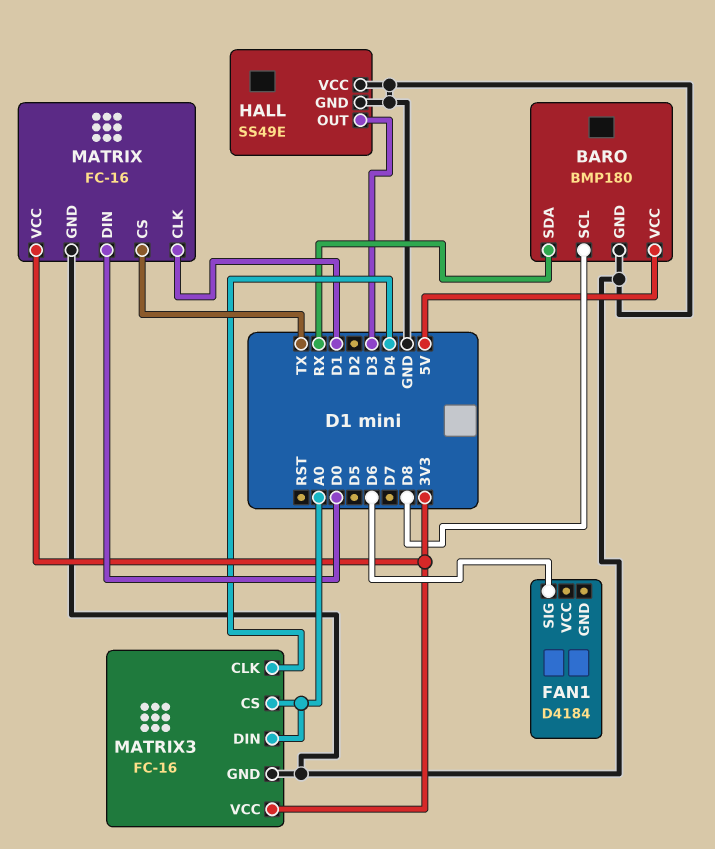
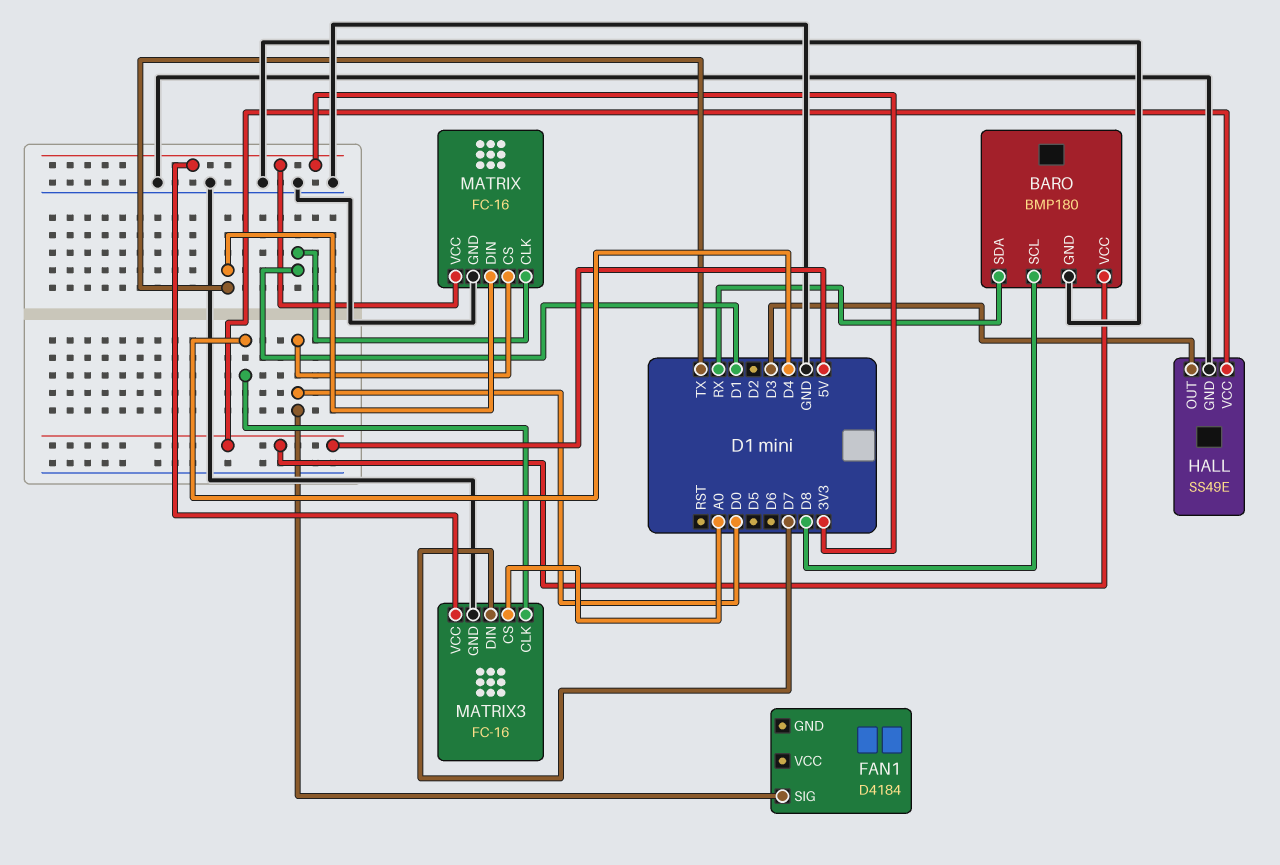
FAN1 pin SIG: D6 -> D0
HALL pin VCC: GND -> 5V
MATRIX pin CS: TX -> D0
MATRIX pin DIN: D0 -> TX
MATRIX3 pin DIN: A0 -> D7

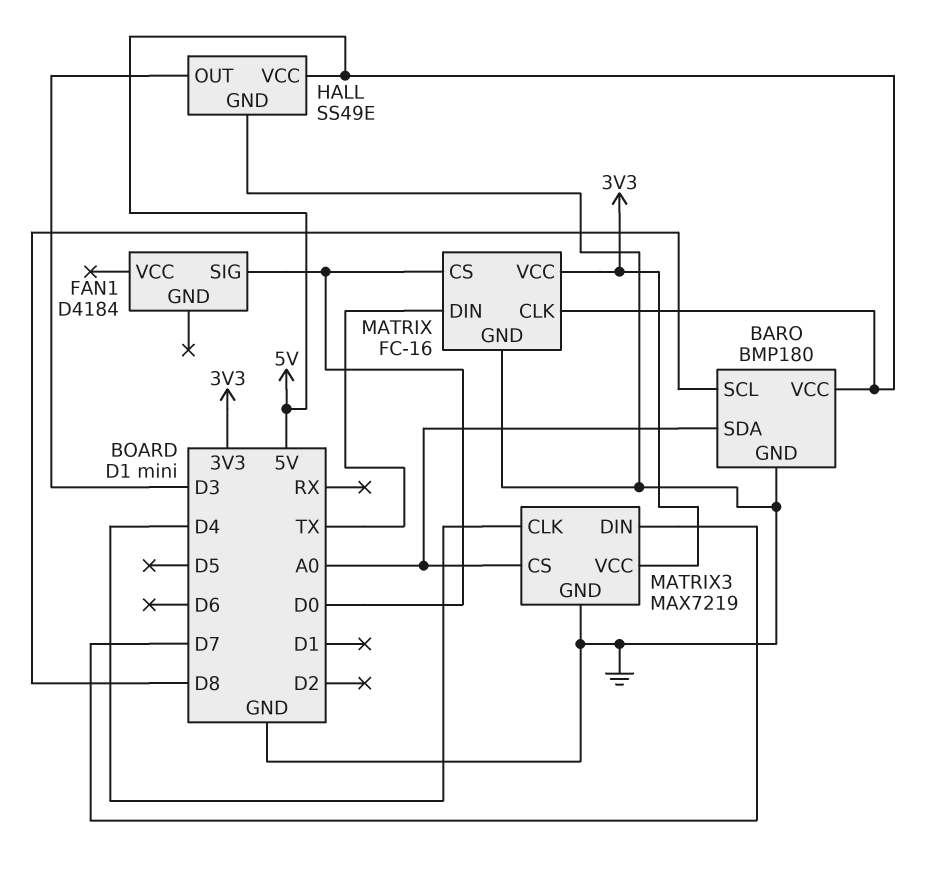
BARO pin SDA: RX -> A0
MATRIX pin CLK: D1 -> 5V
MATRIX3: FC-16 -> MAX7219

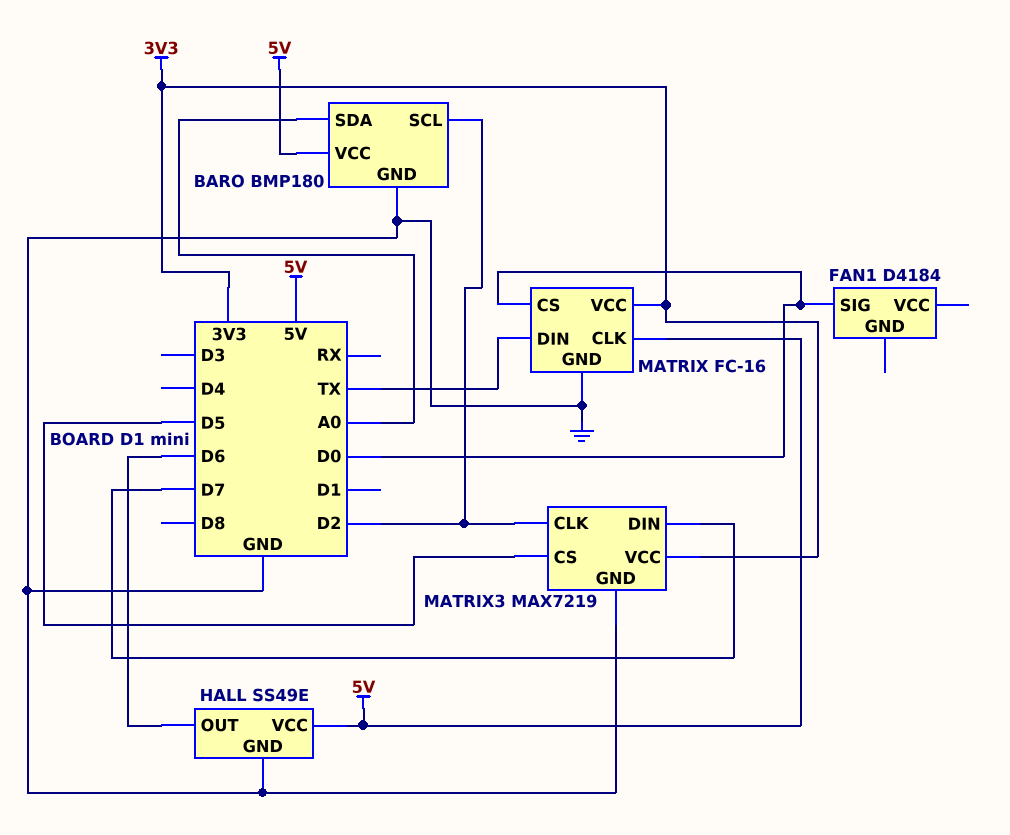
BARO pin SCL: D8 -> D2
HALL pin OUT: D3 -> D6
MATRIX3 pin CLK: D4 -> D2
MATRIX3 pin CS: A0 -> D5

